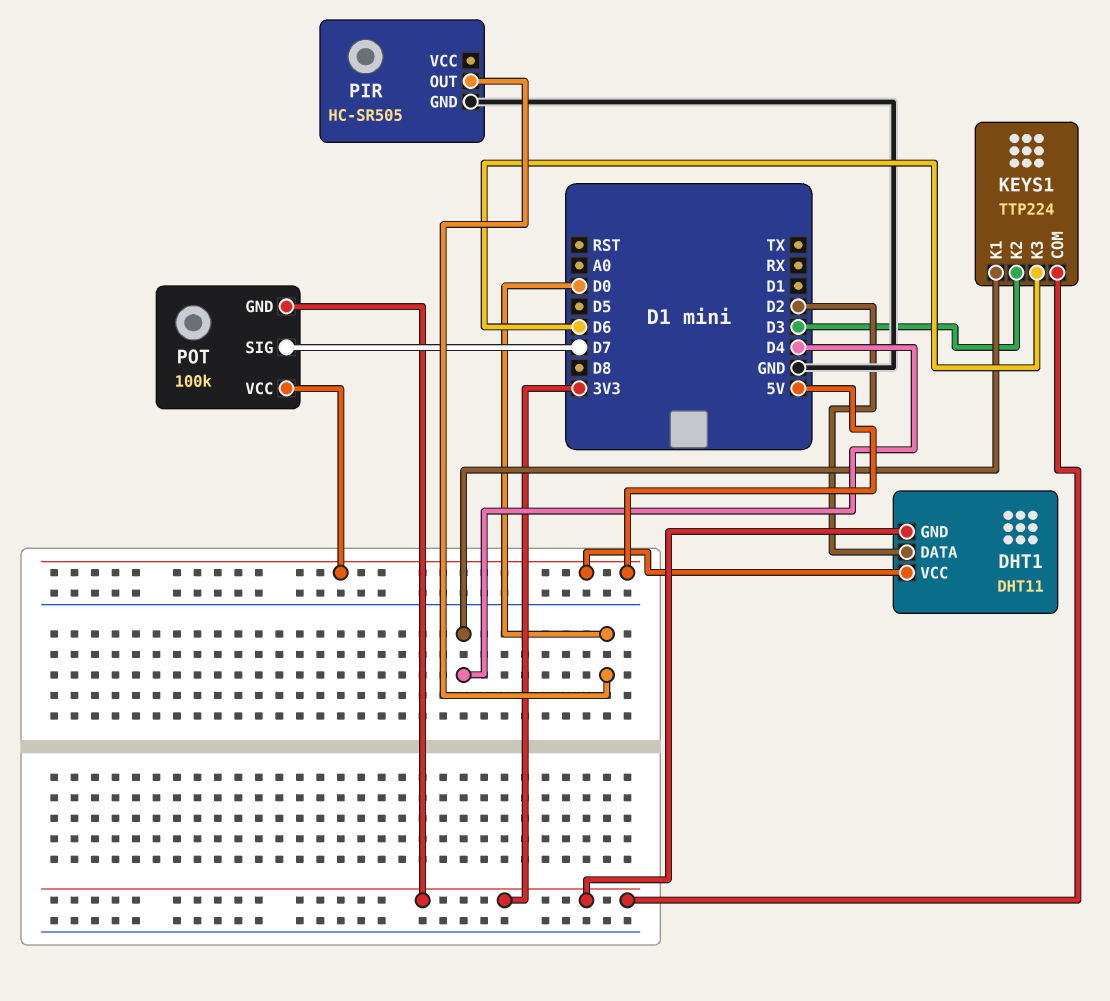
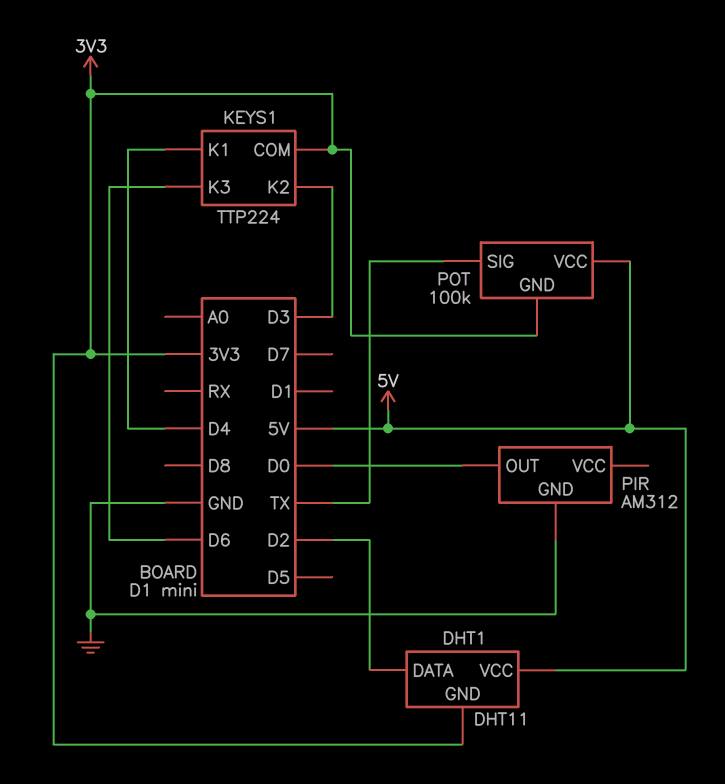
PIR: HC-SR505 -> AM312
POT pin SIG: D7 -> TX

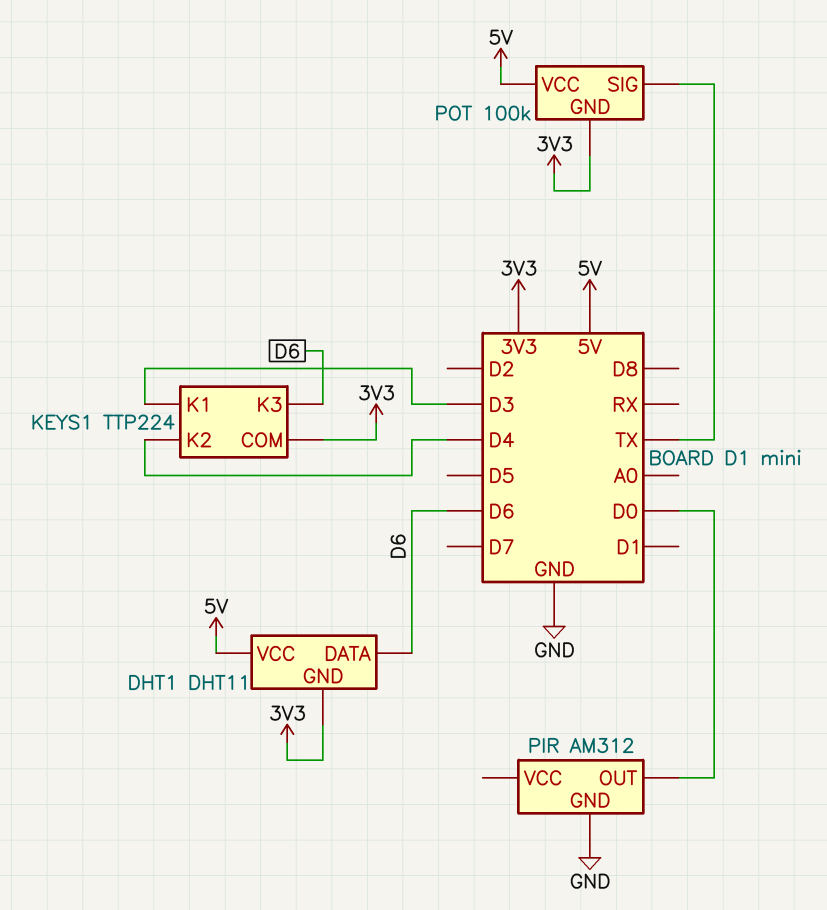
DHT1 pin DATA: D2 -> D6
KEYS1 pin K1: D4 -> D3
KEYS1 pin K2: D3 -> D4

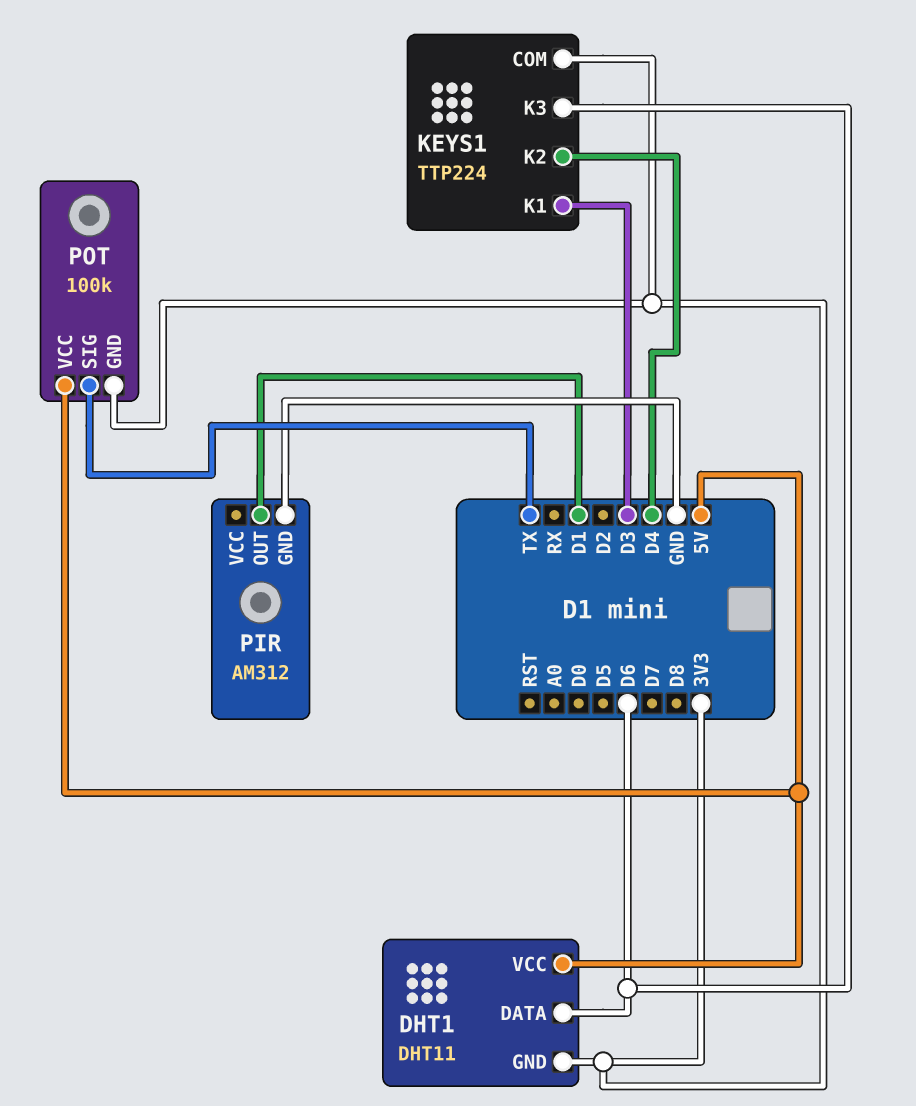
PIR pin OUT: D0 -> D1

